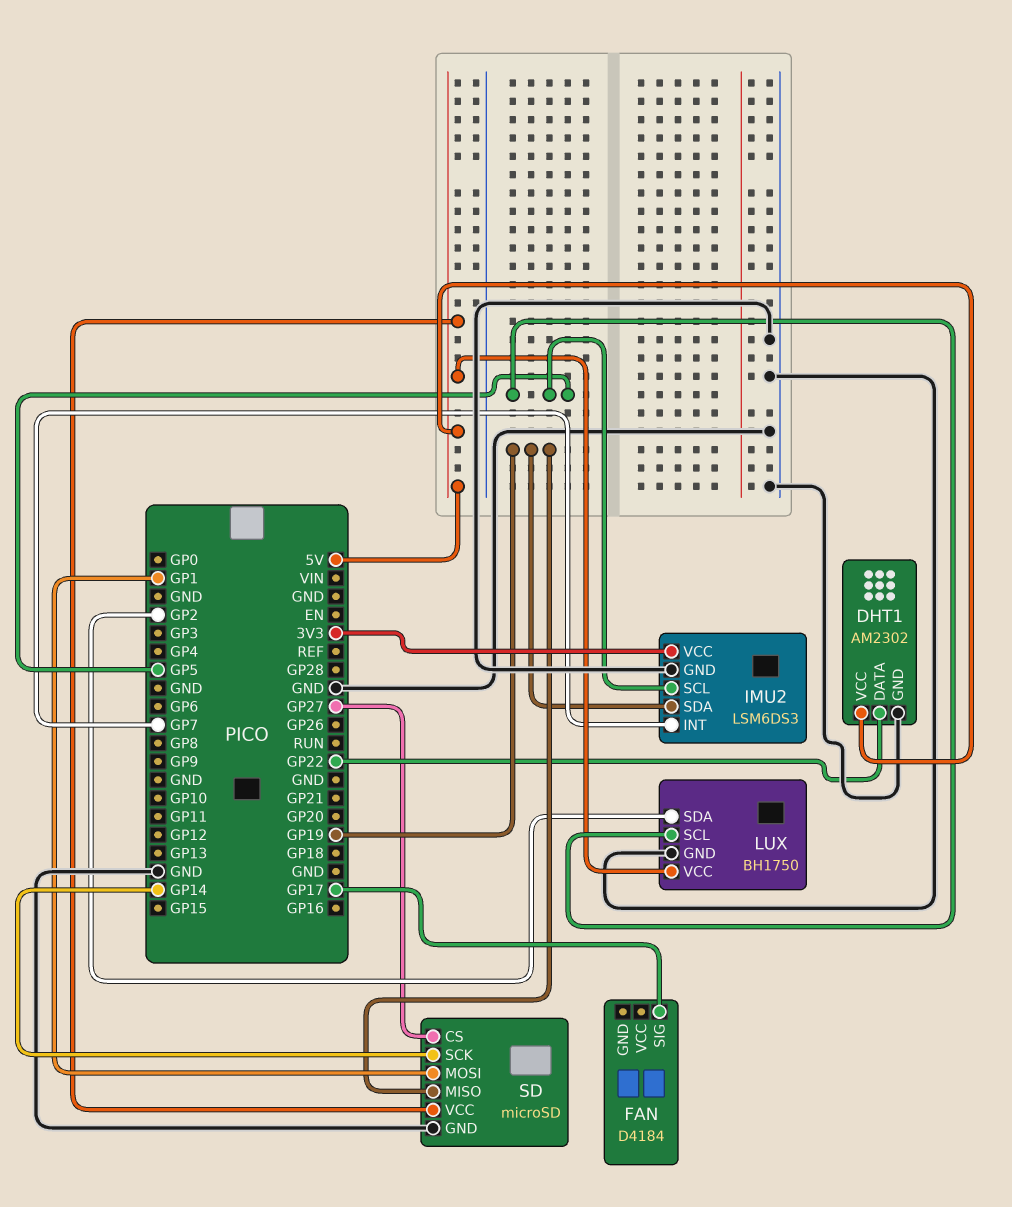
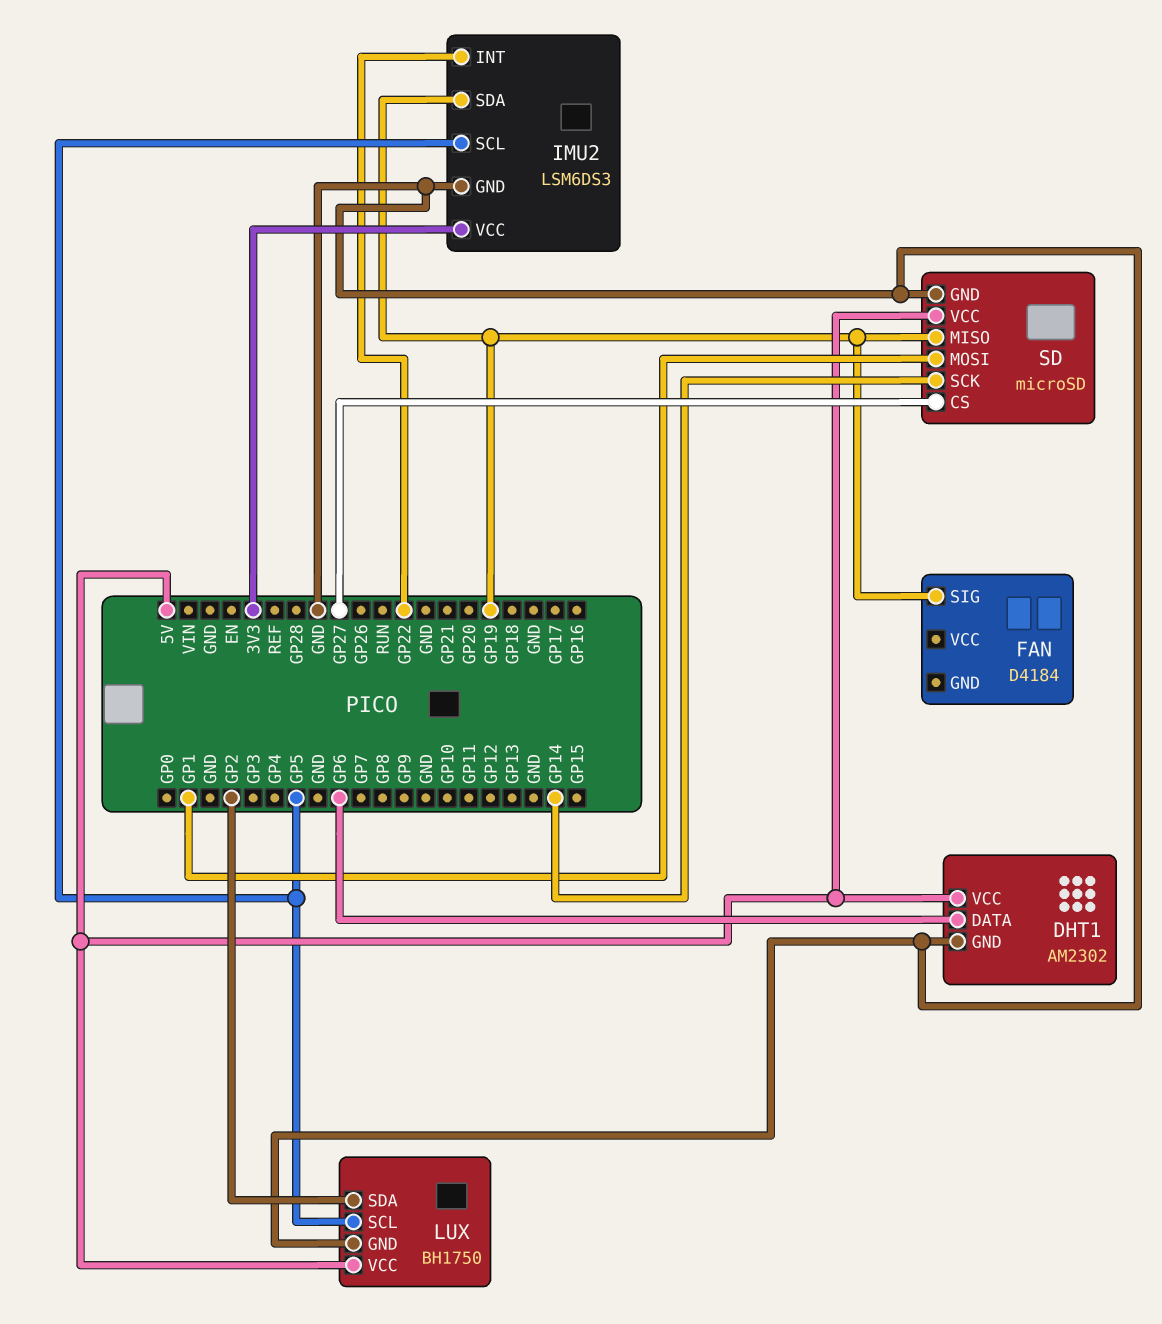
DHT1 pin DATA: GP22 -> GP6
FAN pin SIG: GP17 -> GP19
IMU2 pin INT: GP7 -> GP22

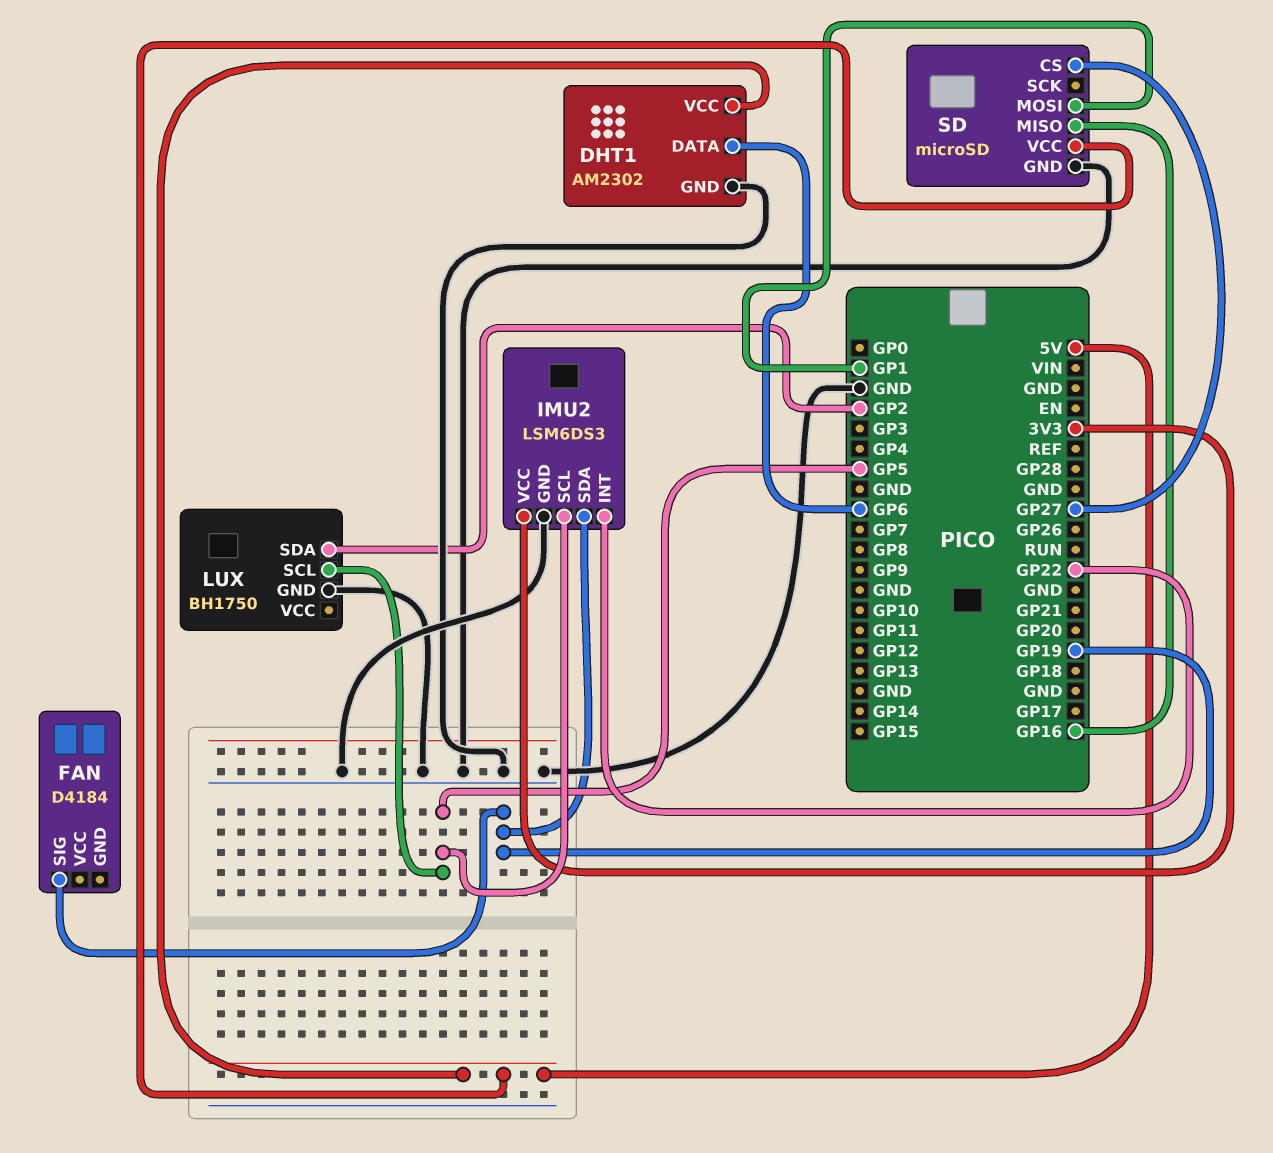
LUX pin VCC: 5V -> none
SD pin MISO: GP19 -> GP16
SD pin SCK: GP14 -> none

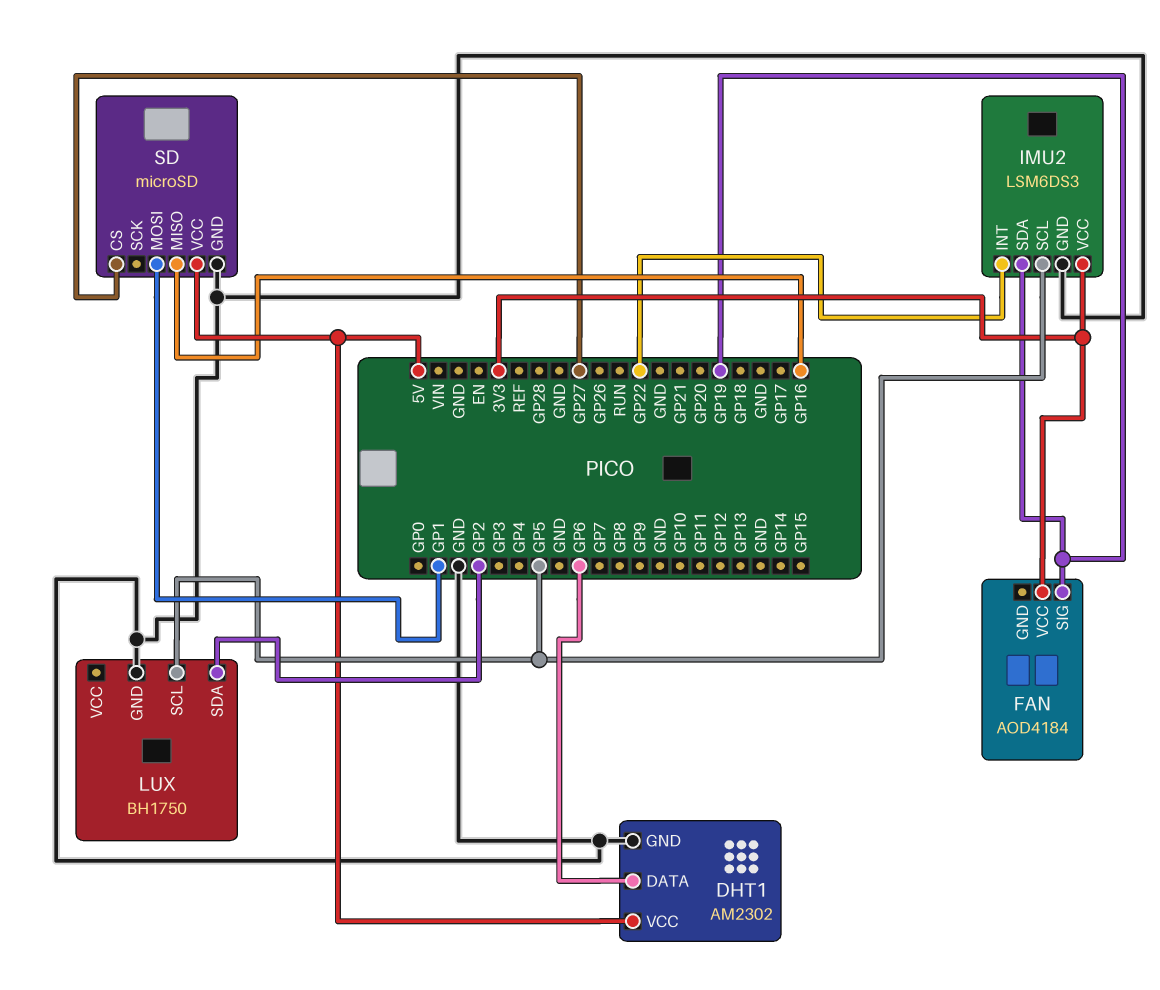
FAN: D4184 -> AOD4184
FAN pin VCC: none -> 3V3

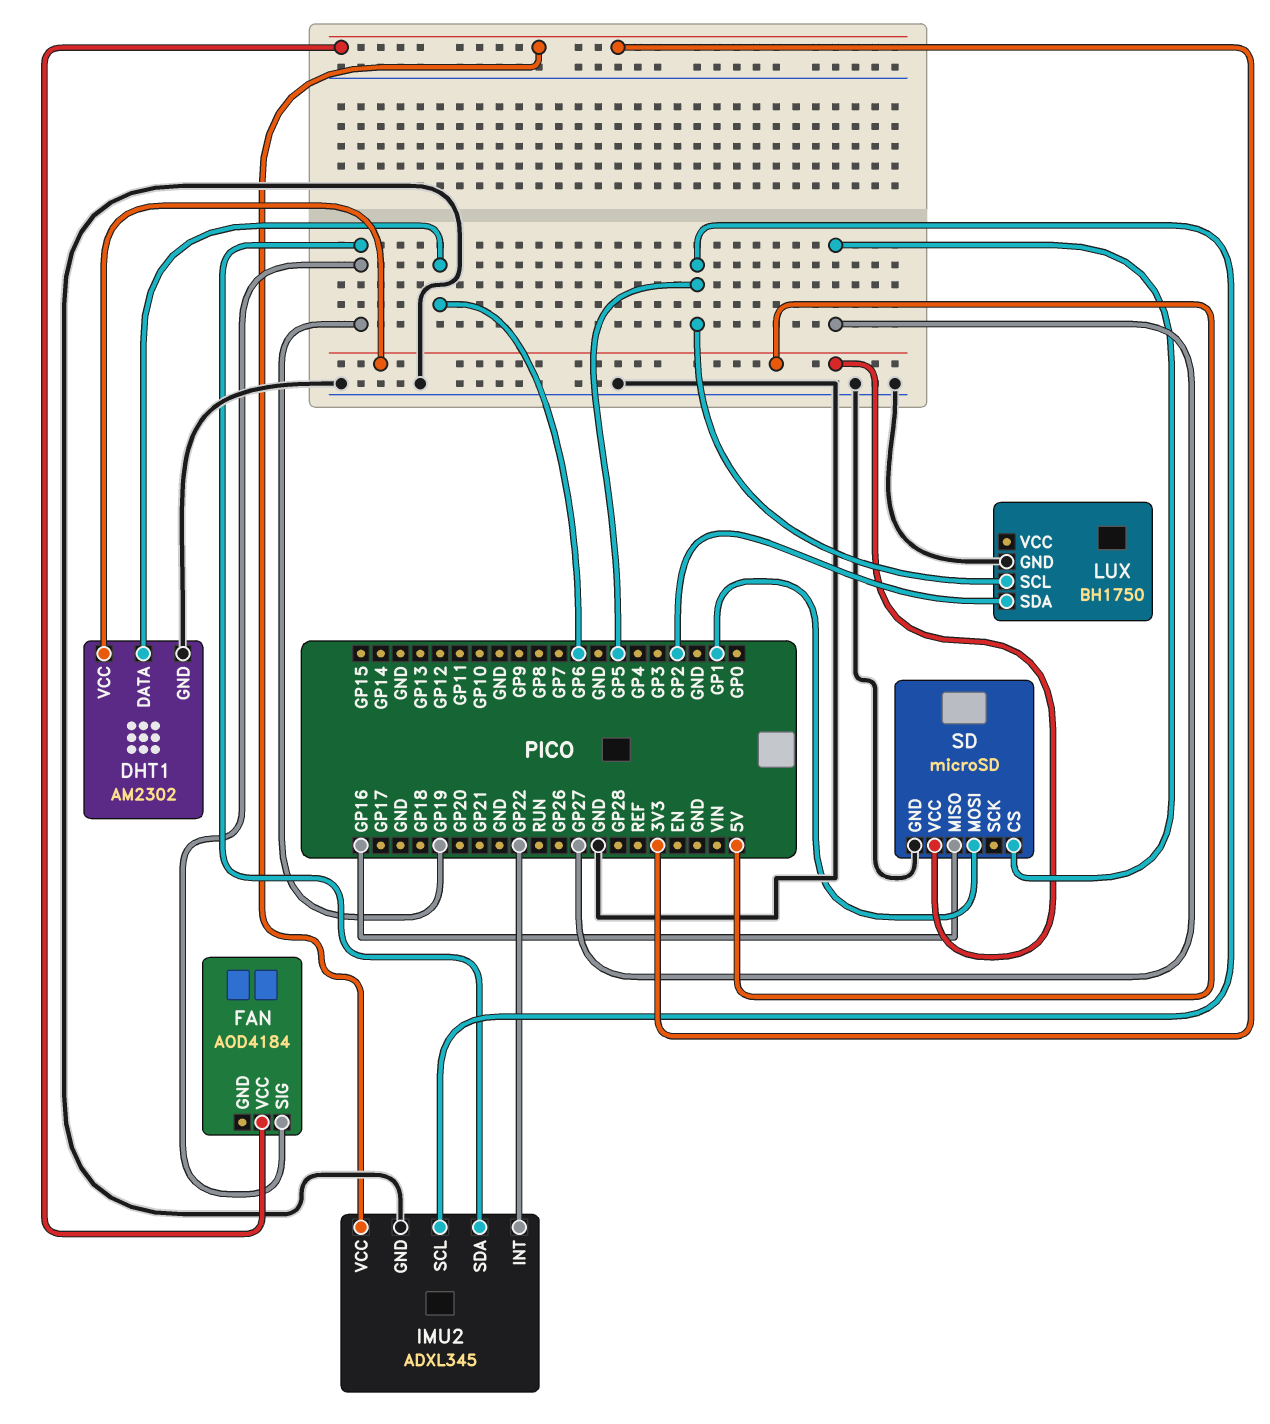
IMU2: LSM6DS3 -> ADXL345

